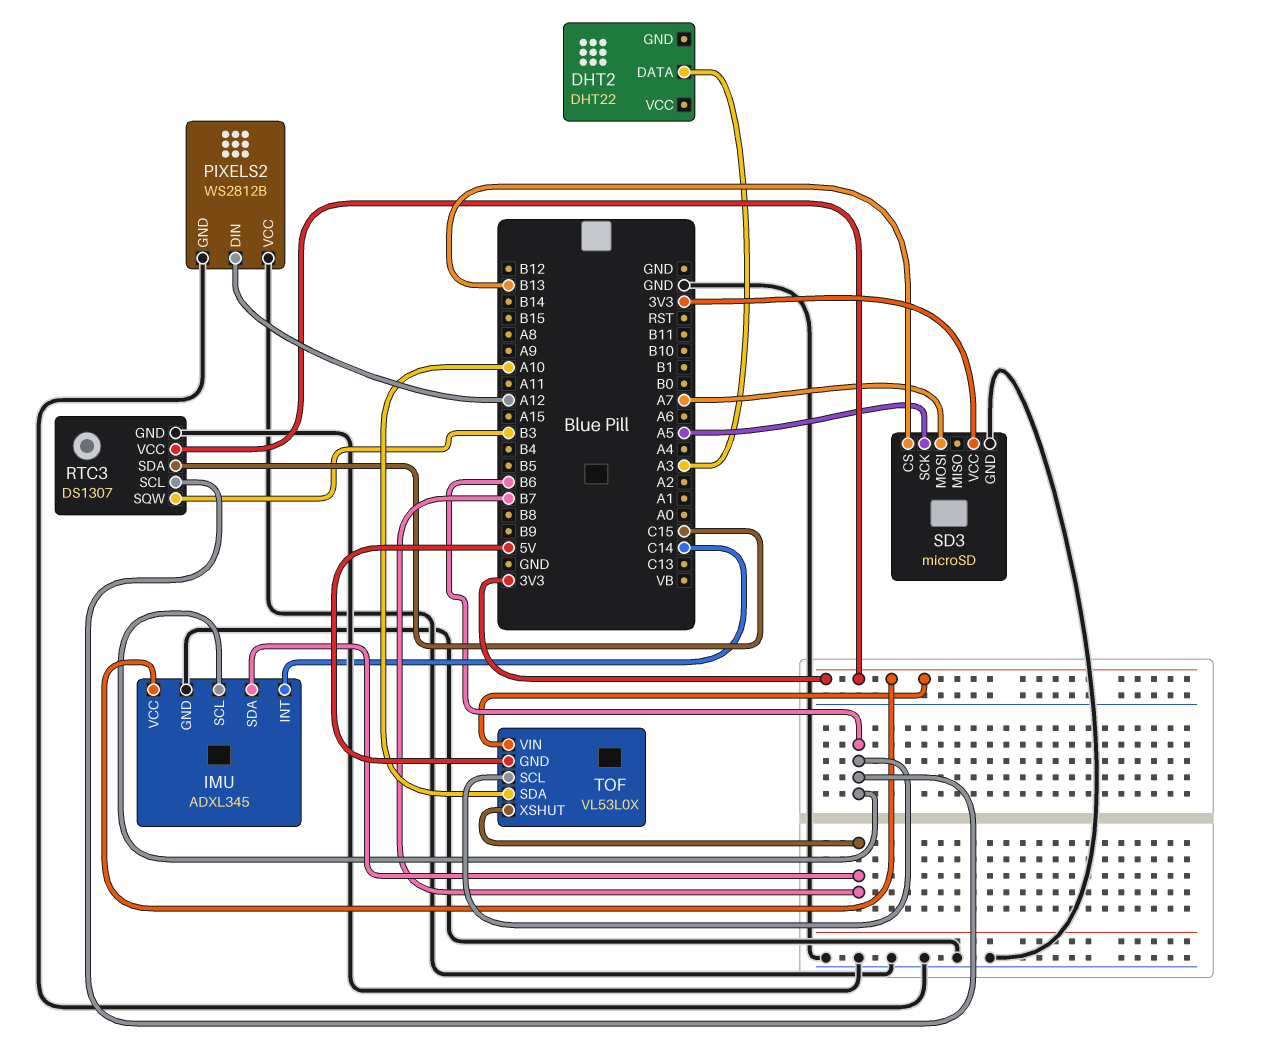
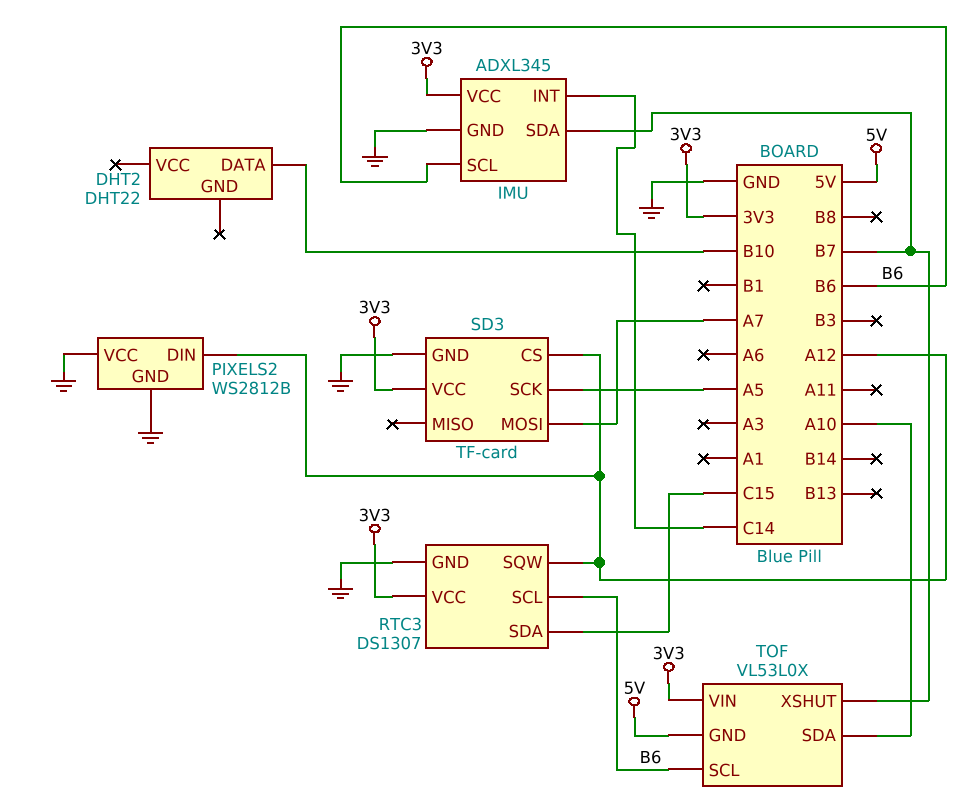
DHT2 pin DATA: A3 -> B10
RTC3 pin SQW: B3 -> A12
SD3: microSD -> TF-card
SD3 pin CS: B13 -> A12

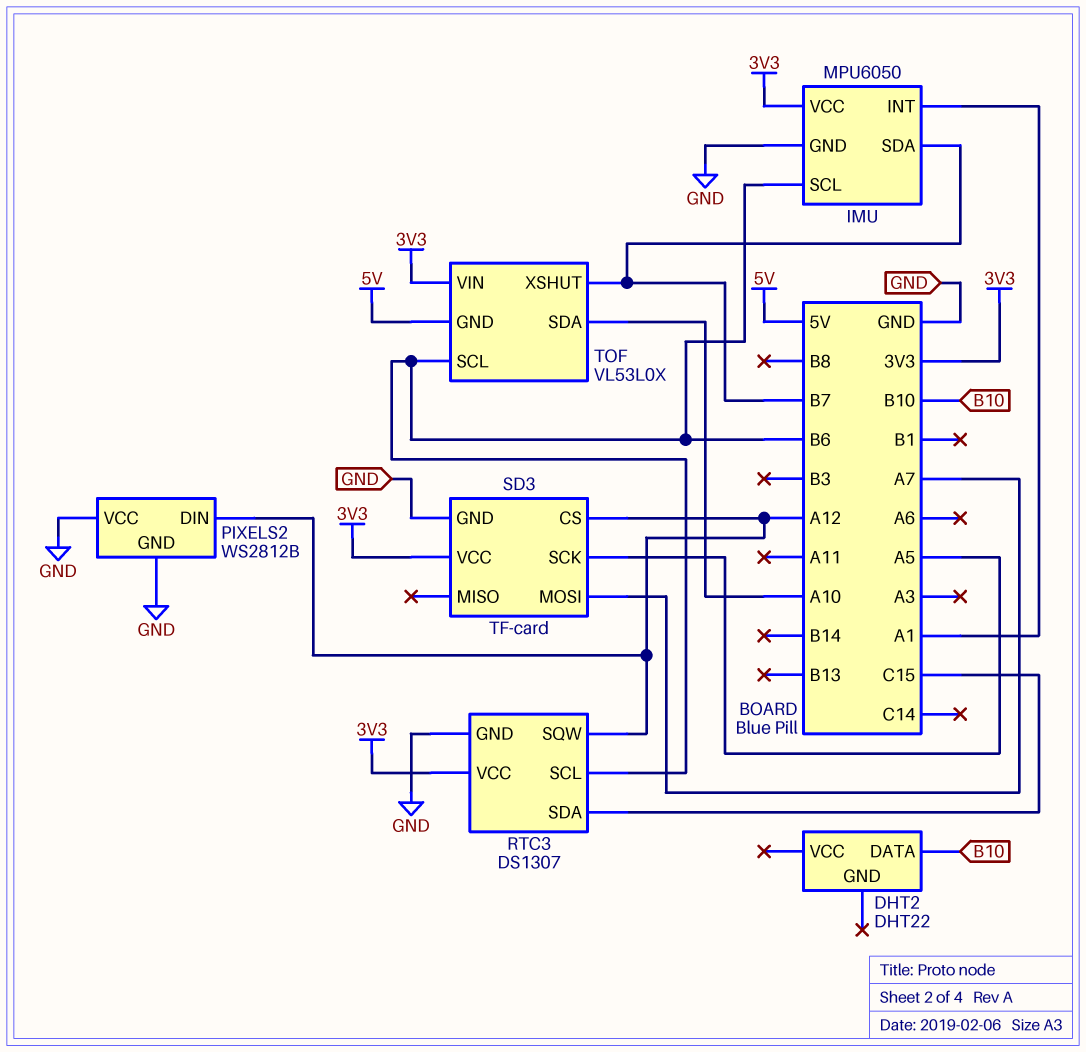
IMU: ADXL345 -> MPU6050
IMU pin INT: C14 -> A1

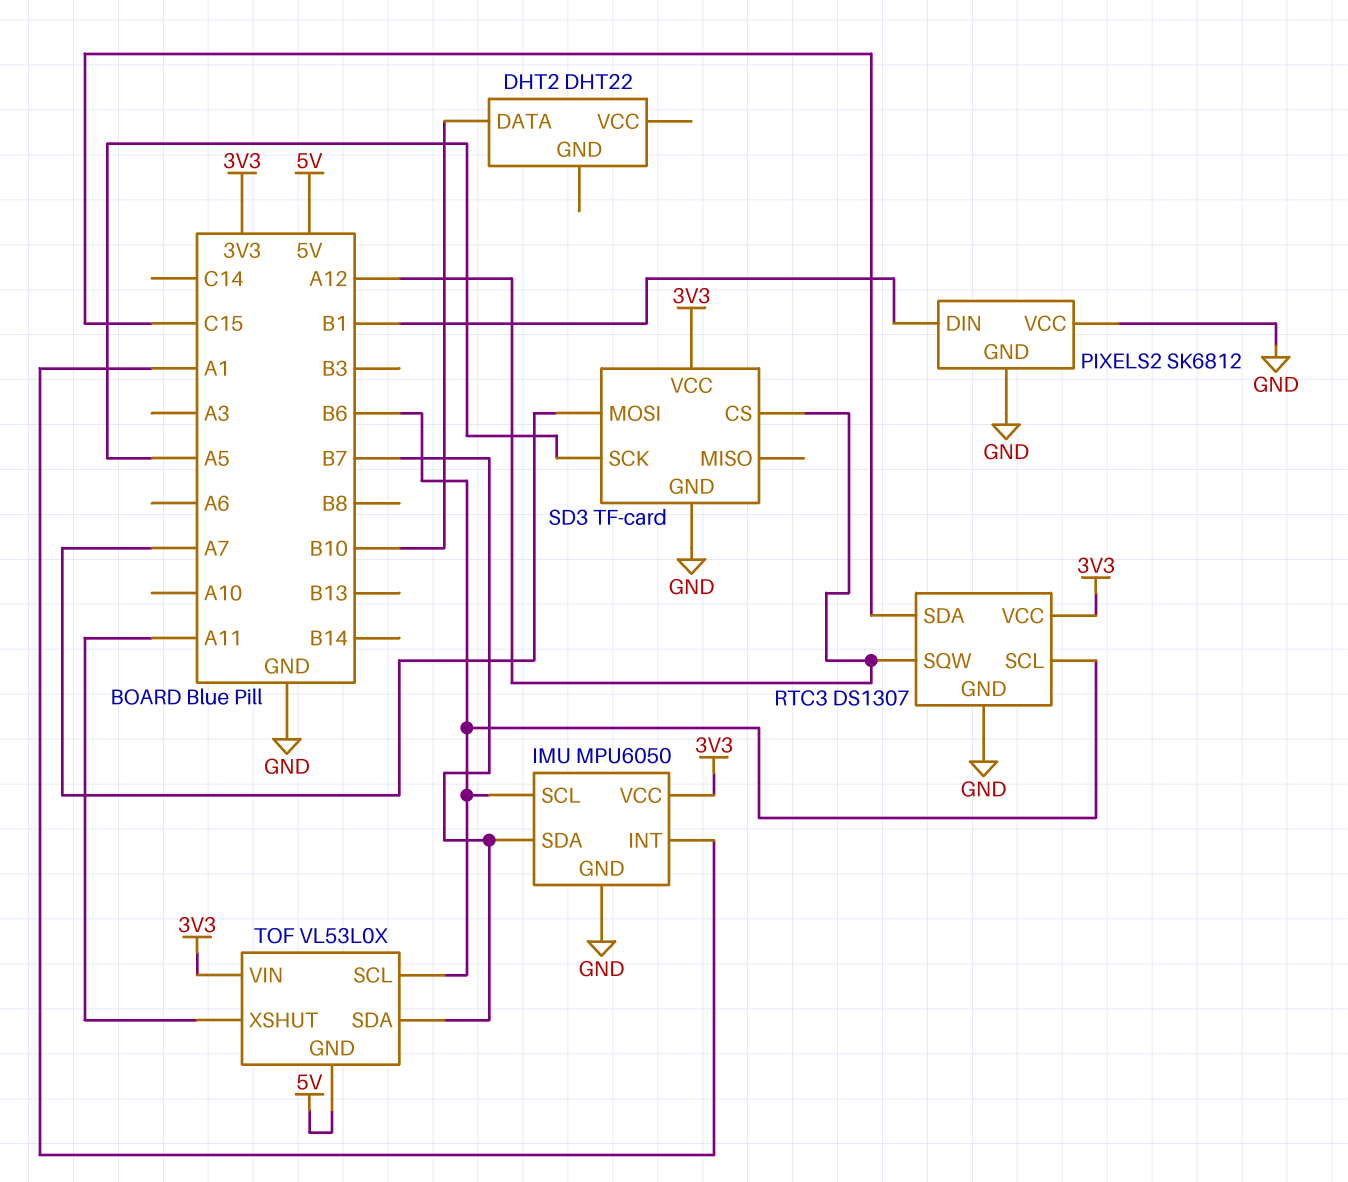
PIXELS2: WS2812B -> SK6812
PIXELS2 pin DIN: A12 -> B1
TOF pin SDA: A10 -> B7
TOF pin XSHUT: B7 -> A11

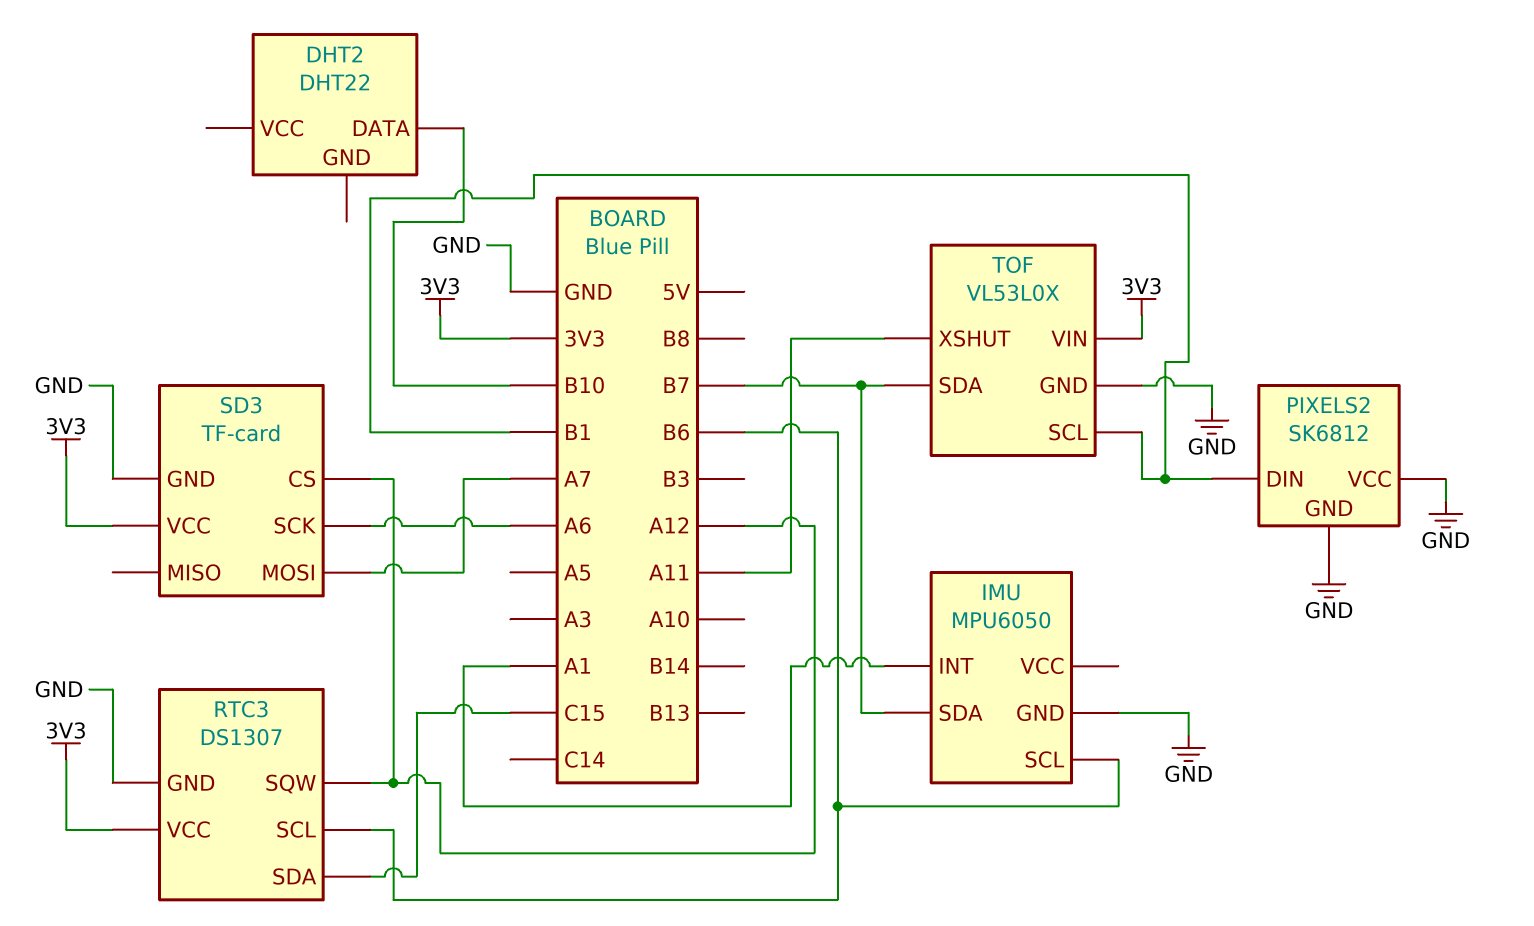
IMU pin VCC: 3V3 -> none
SD3 pin SCK: A5 -> A6
TOF pin GND: 5V -> GND
TOF pin SCL: B6 -> B1

